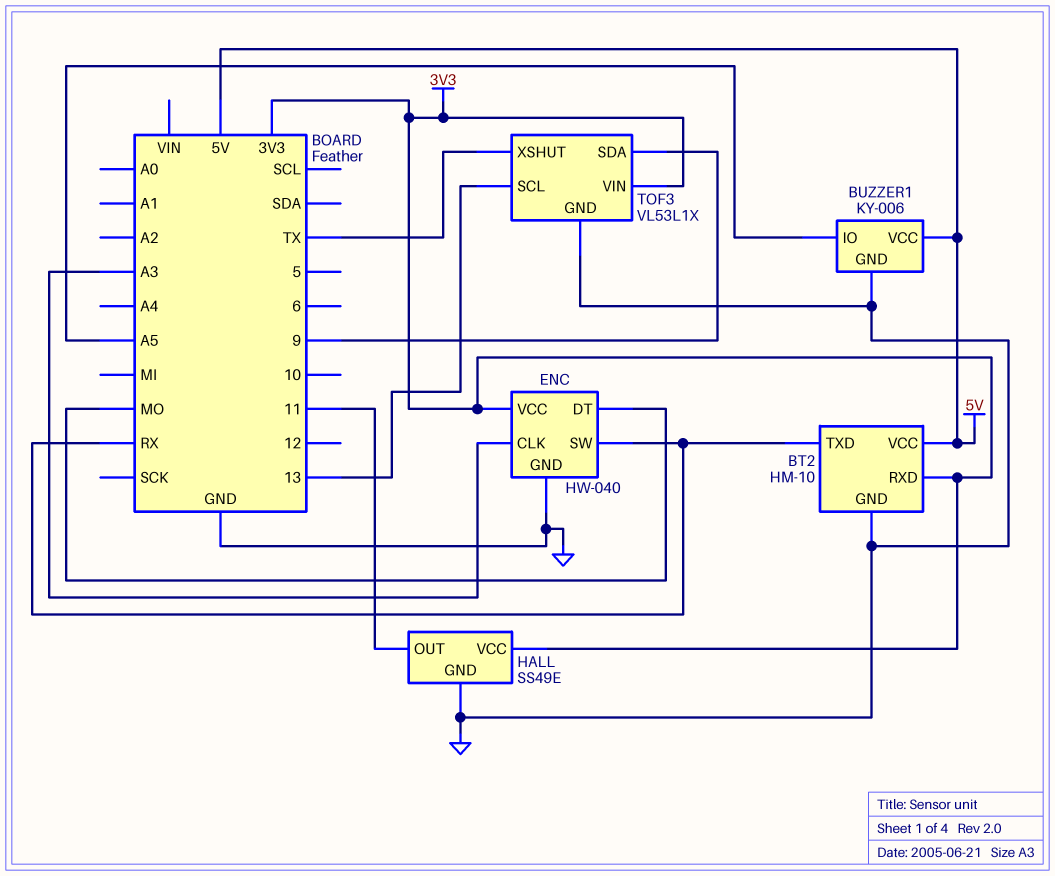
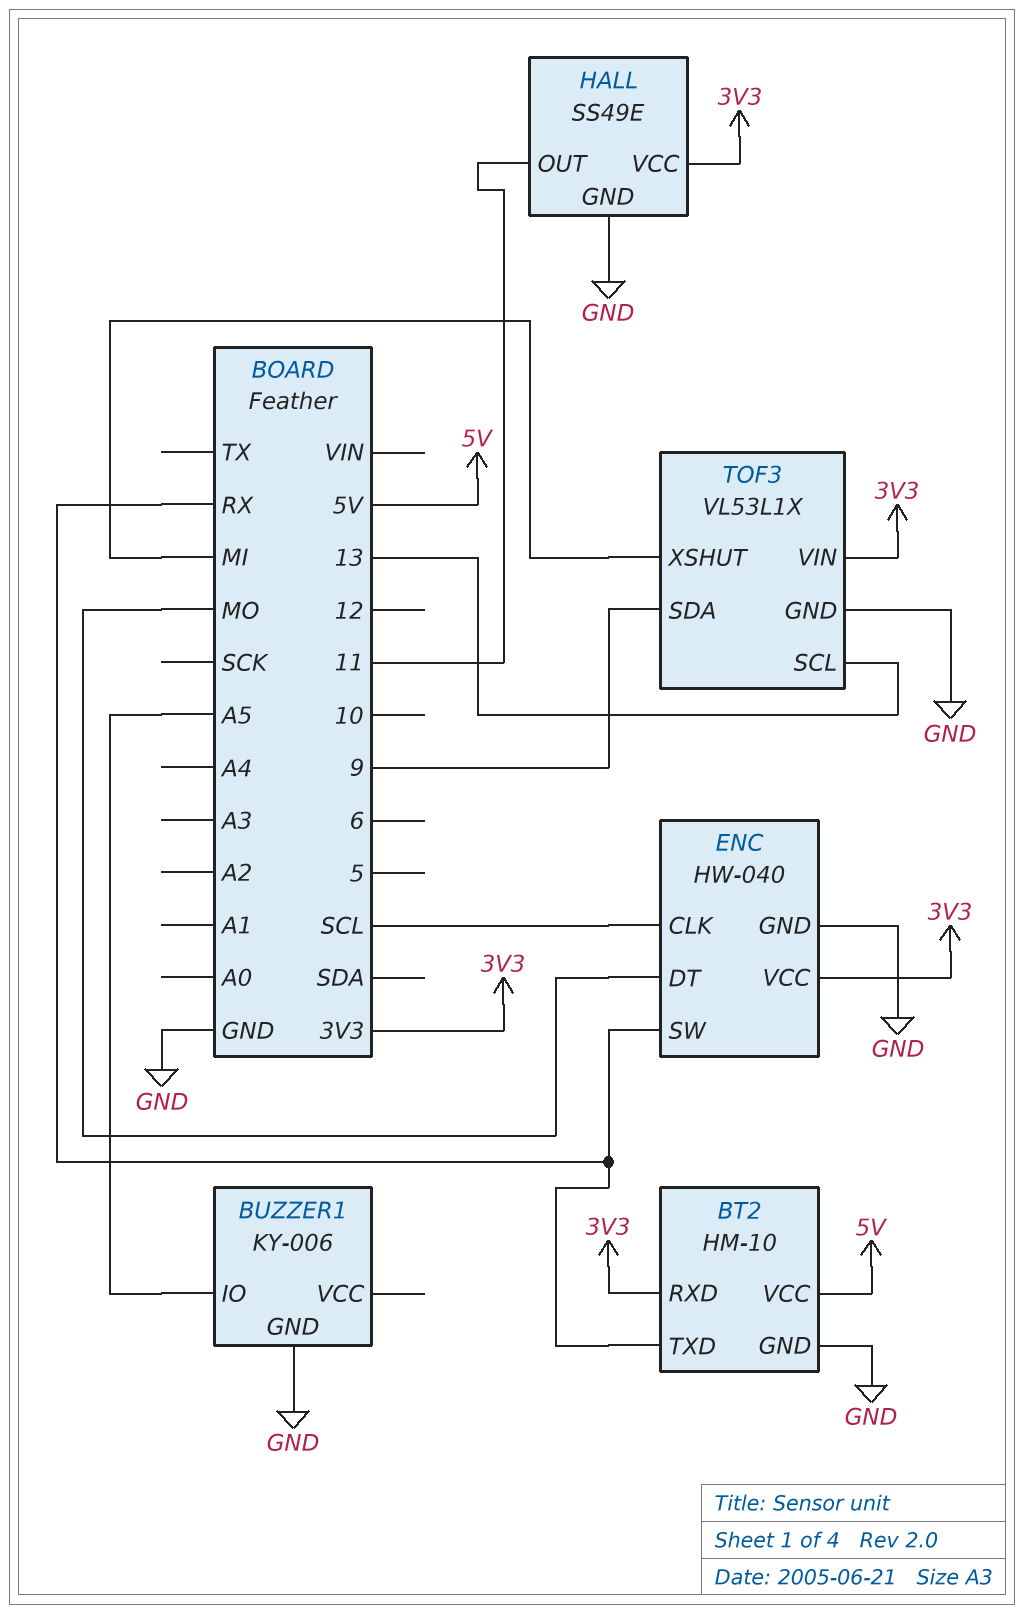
BUZZER1 pin VCC: 5V -> none
ENC pin CLK: A3 -> SCL
TOF3 pin XSHUT: TX -> MI

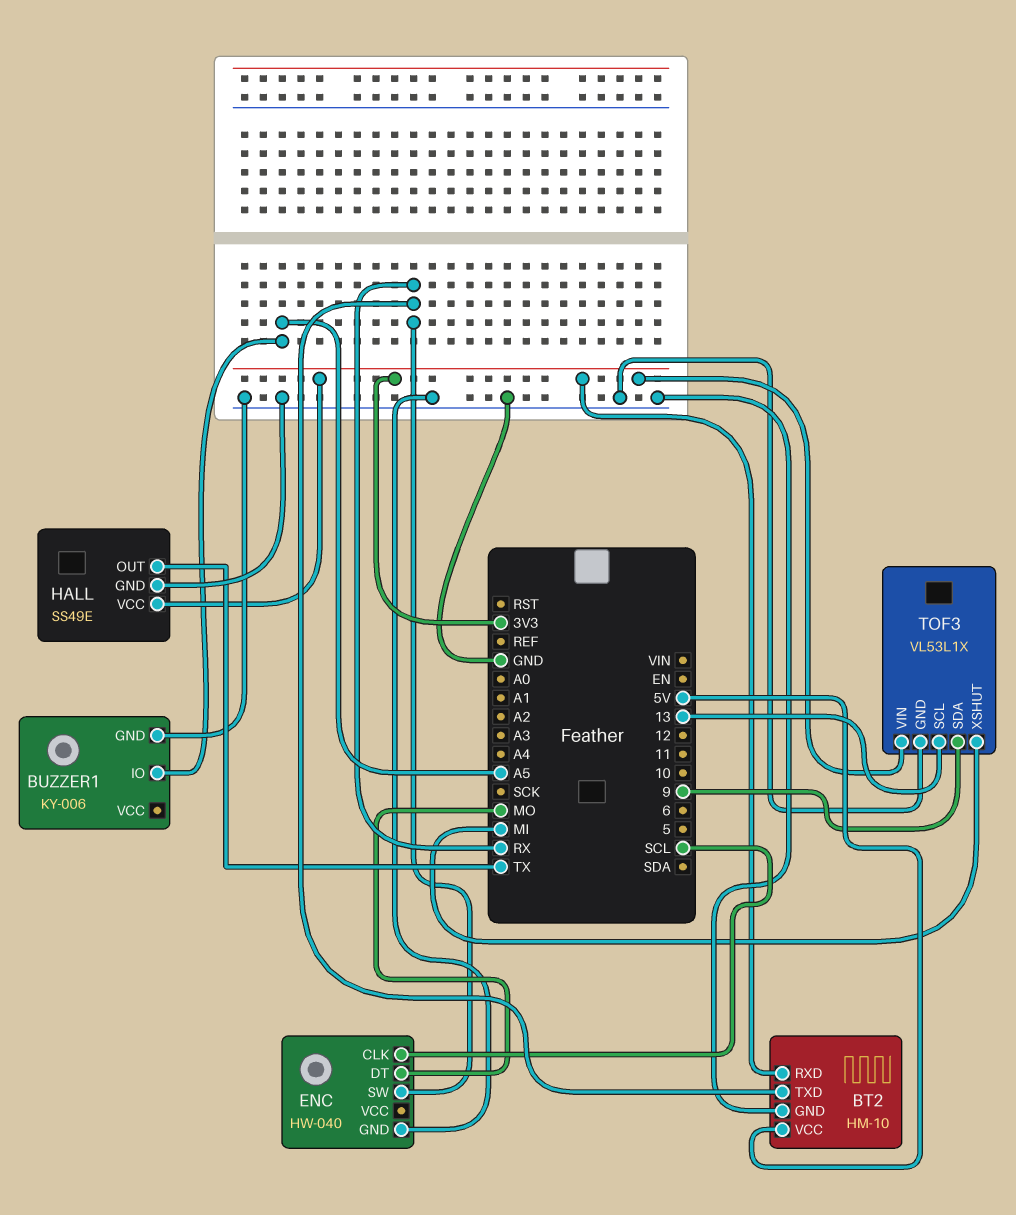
ENC pin VCC: 3V3 -> none
HALL pin OUT: 11 -> TX

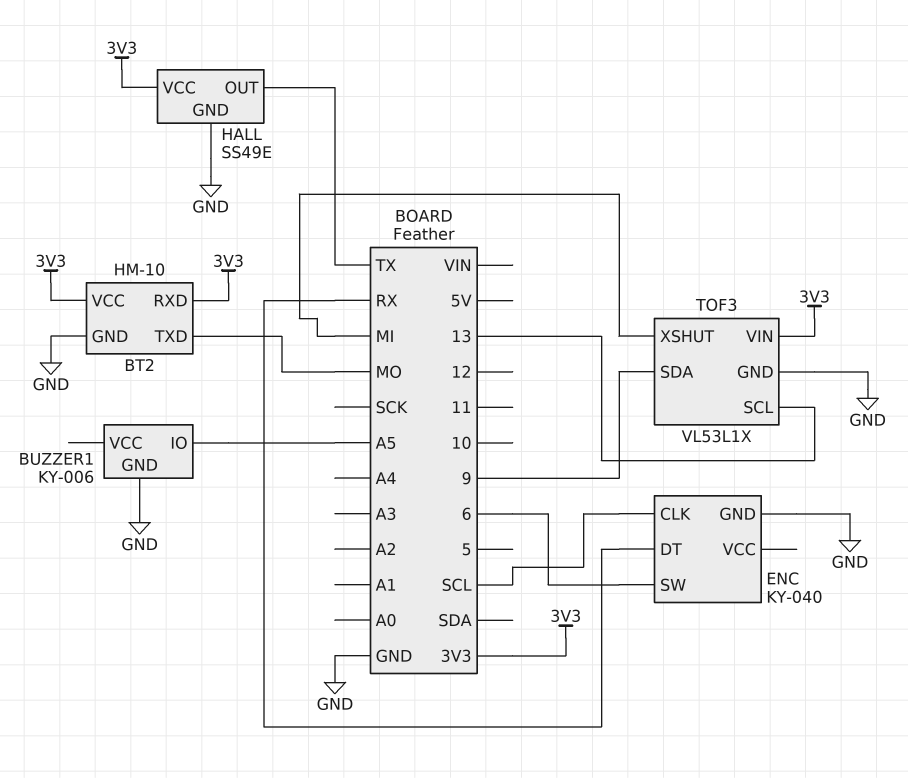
BT2 pin TXD: RX -> MO
BT2 pin VCC: 5V -> 3V3
ENC: HW-040 -> KY-040
ENC pin DT: MO -> RX
ENC pin SW: RX -> 6

